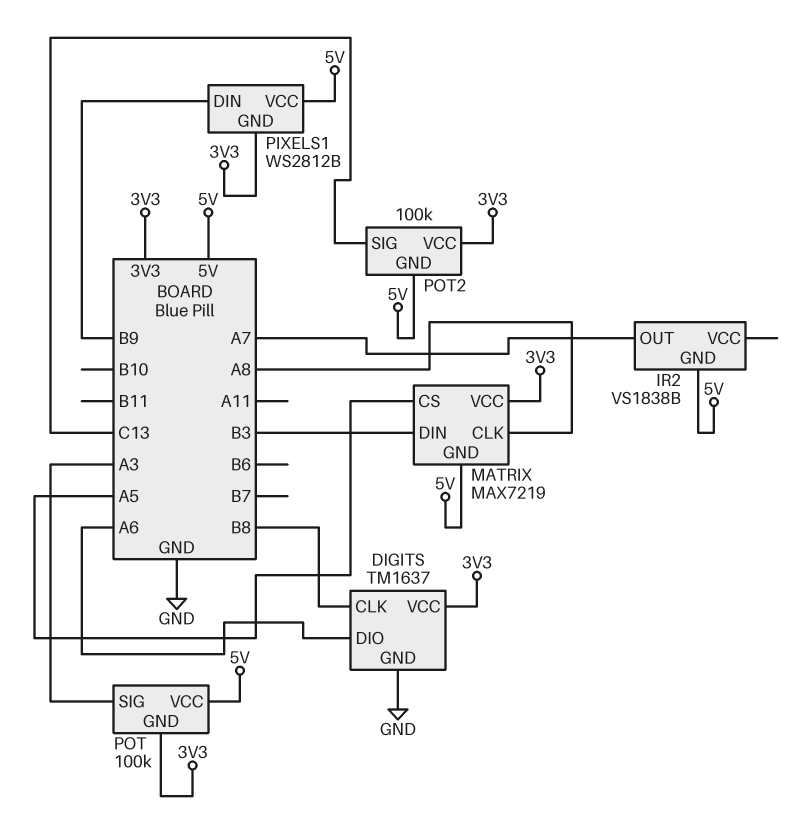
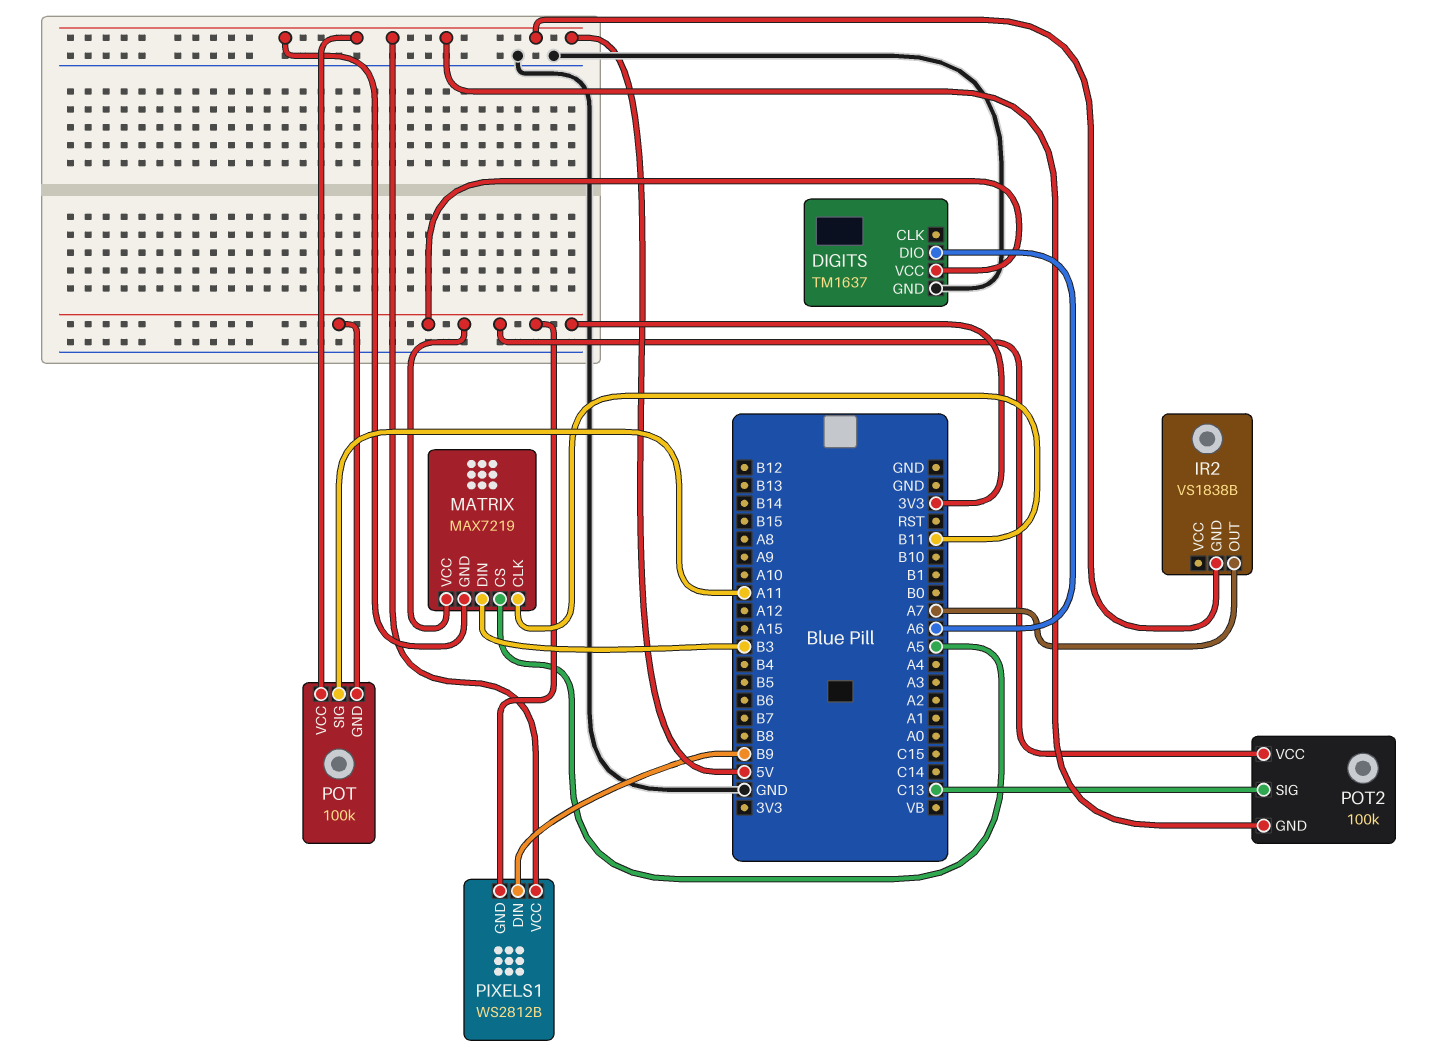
DIGITS pin CLK: B8 -> none
MATRIX pin CLK: A8 -> B11
POT pin SIG: A3 -> A11

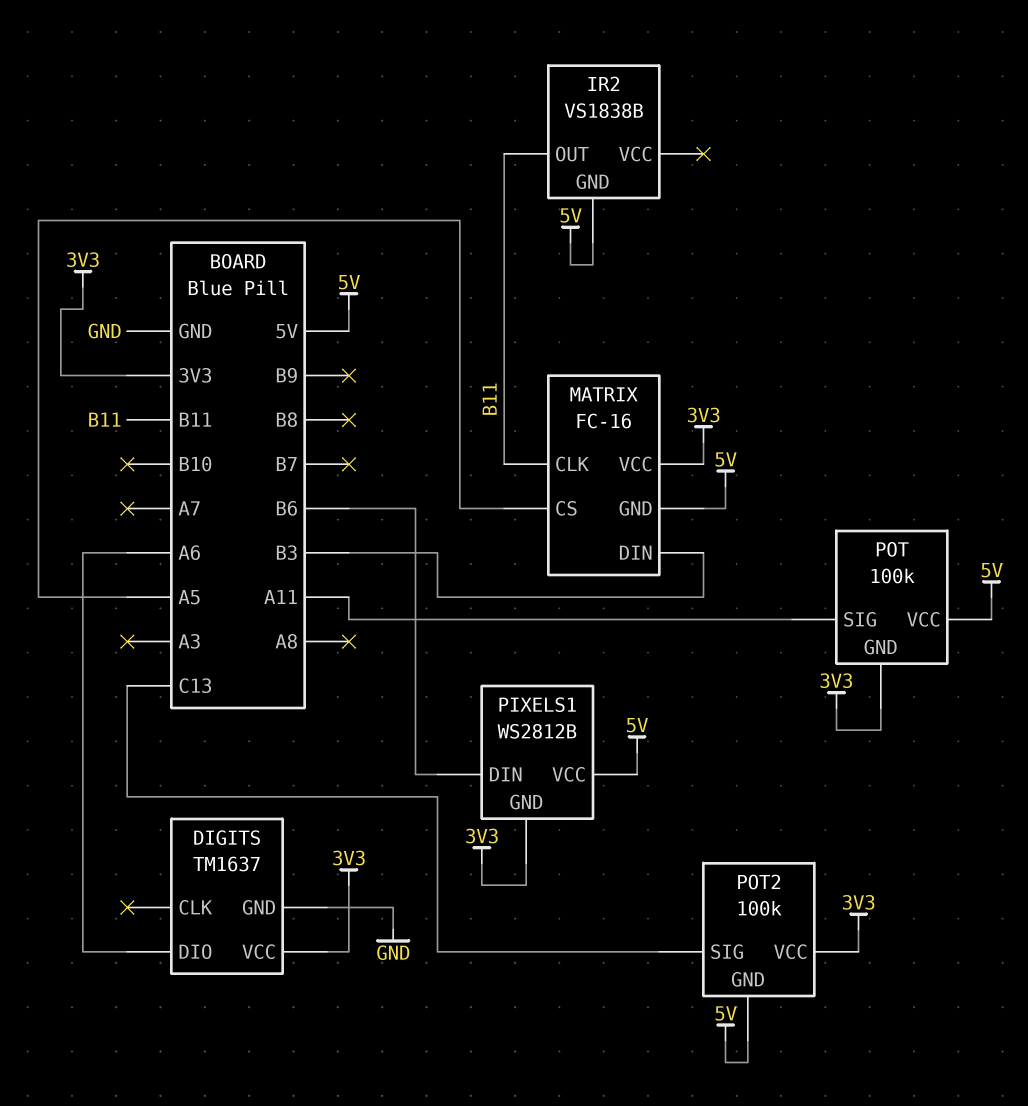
IR2 pin OUT: A7 -> B11
MATRIX: MAX7219 -> FC-16
PIXELS1 pin DIN: B9 -> B6

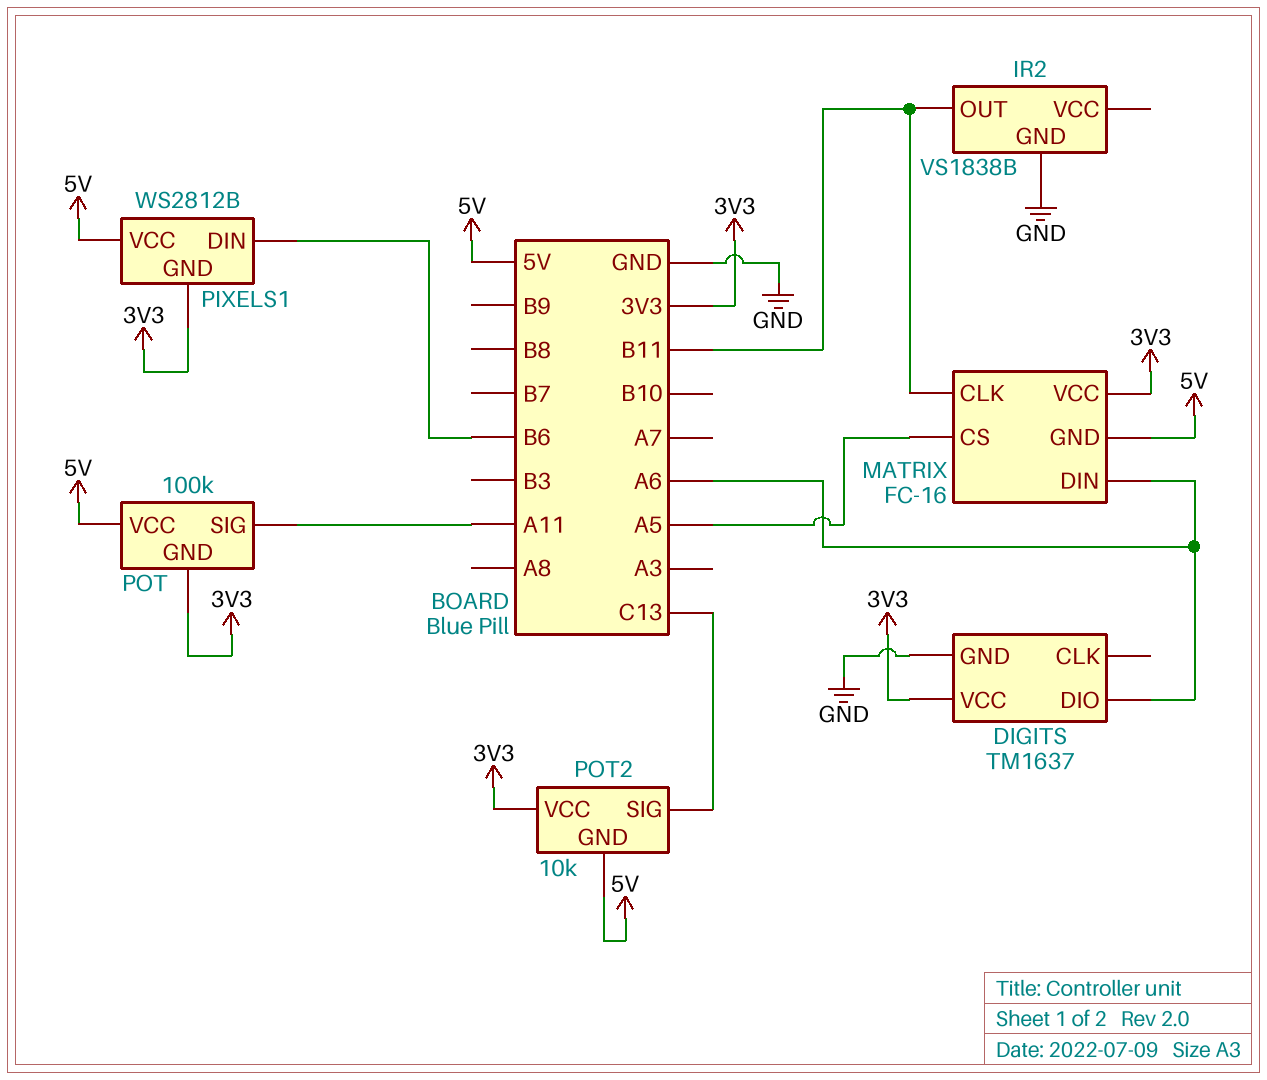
IR2 pin GND: 5V -> GND
MATRIX pin DIN: B3 -> A6
POT2: 100k -> 10k

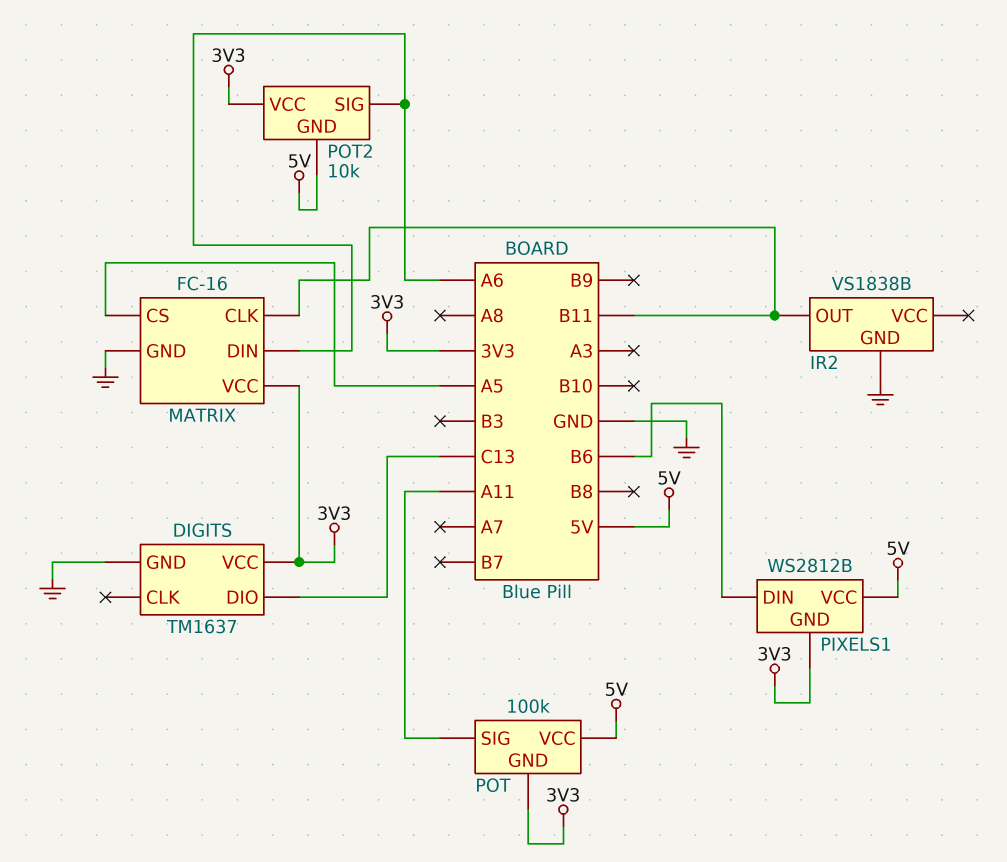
DIGITS pin DIO: A6 -> C13
MATRIX pin GND: 5V -> GND
POT2 pin SIG: C13 -> A6

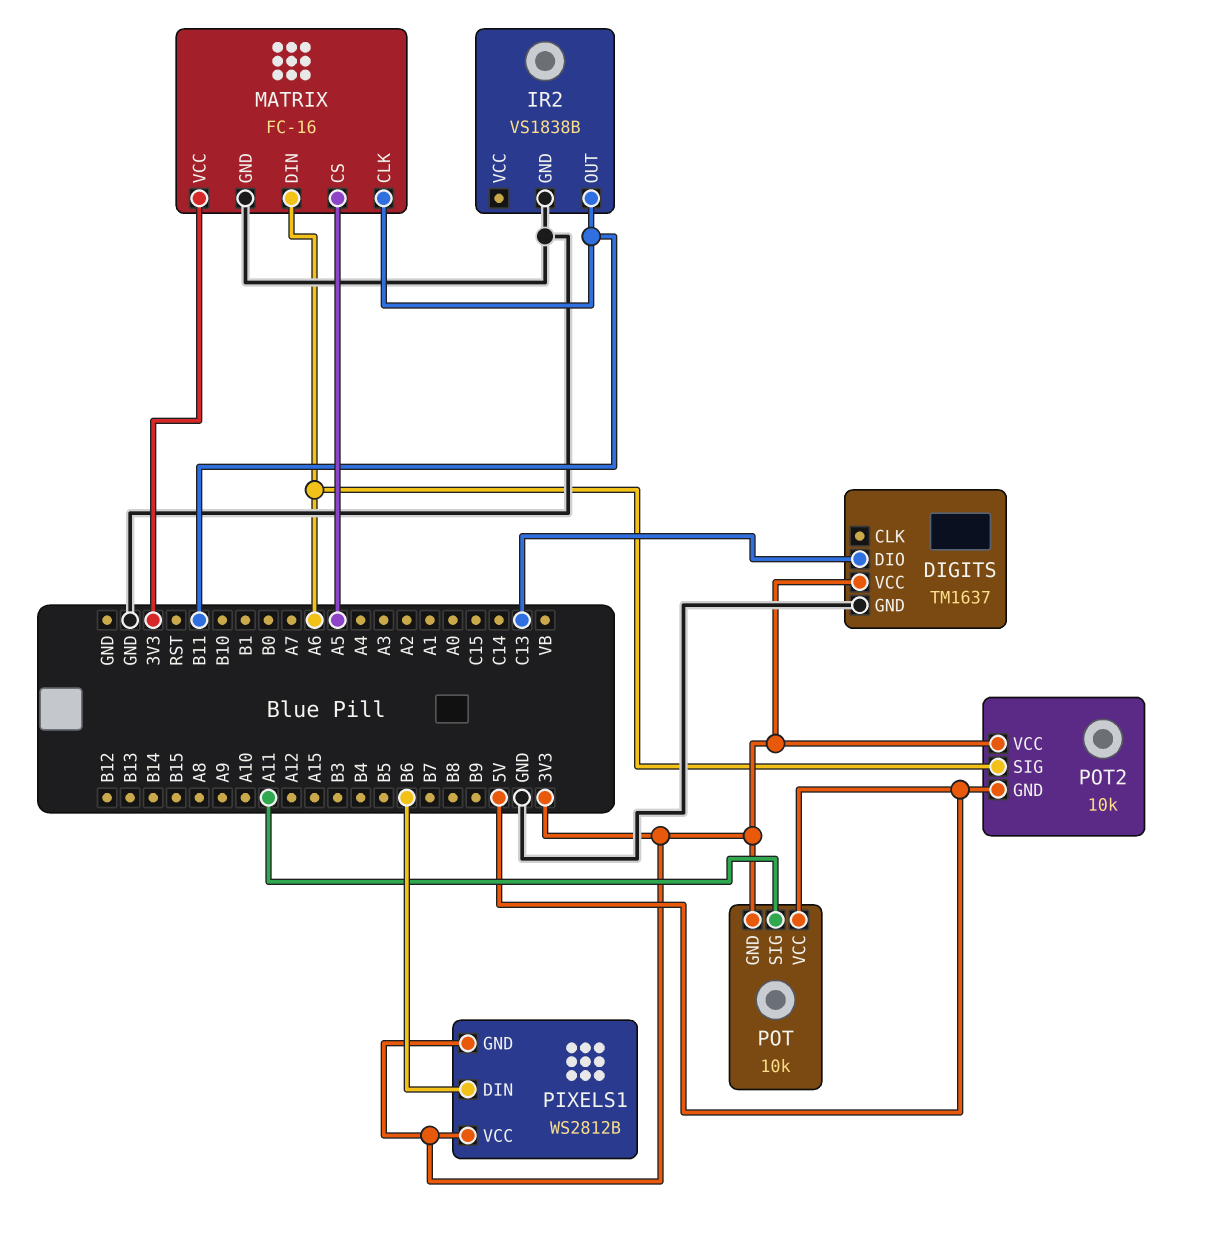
PIXELS1 pin VCC: 5V -> 3V3
POT: 100k -> 10k

